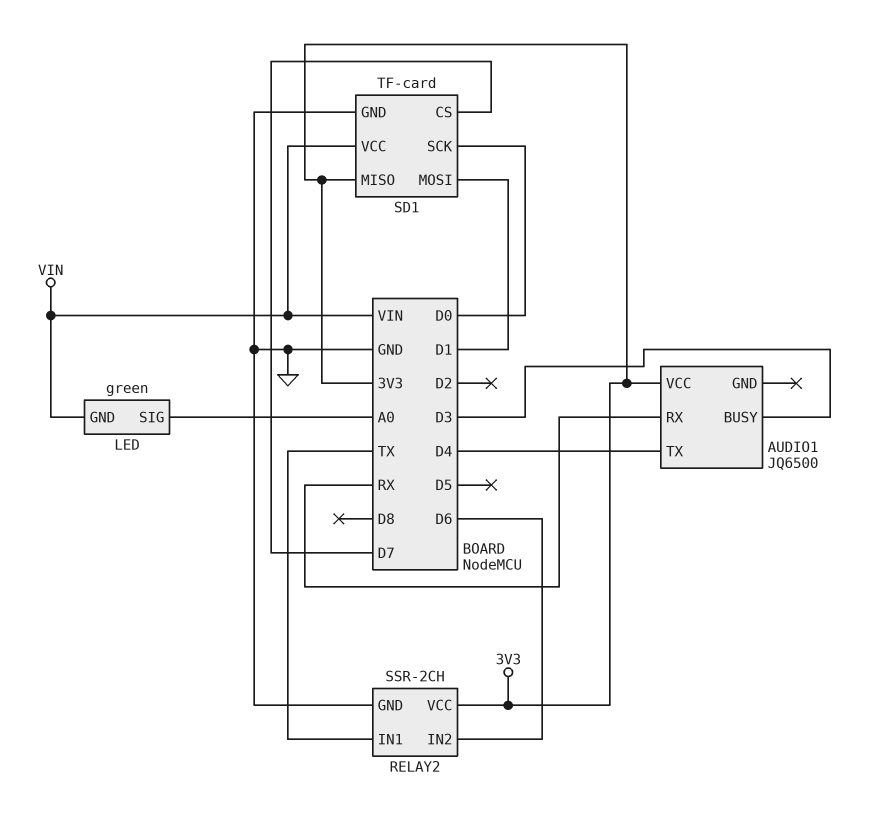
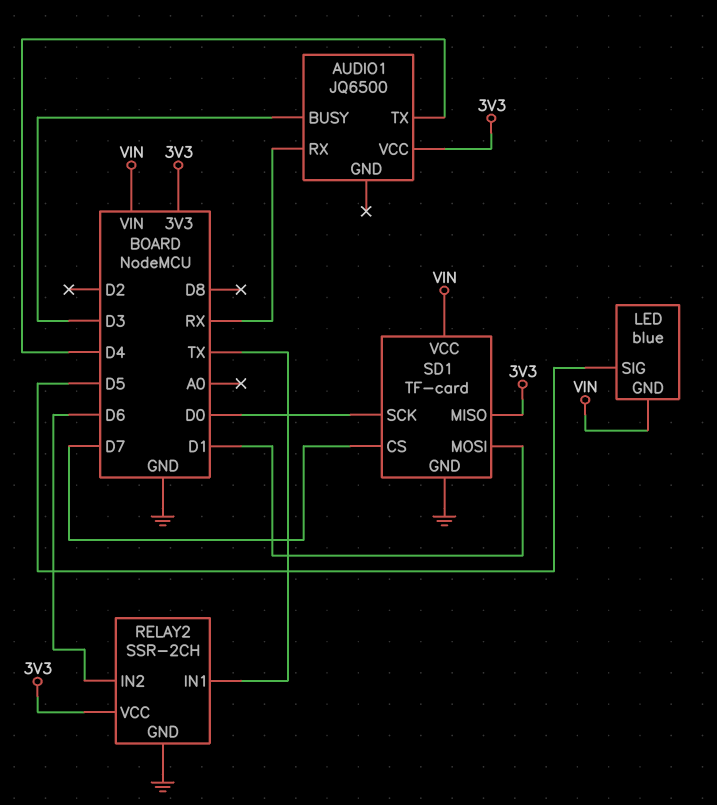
LED: green -> blue
LED pin SIG: A0 -> D5

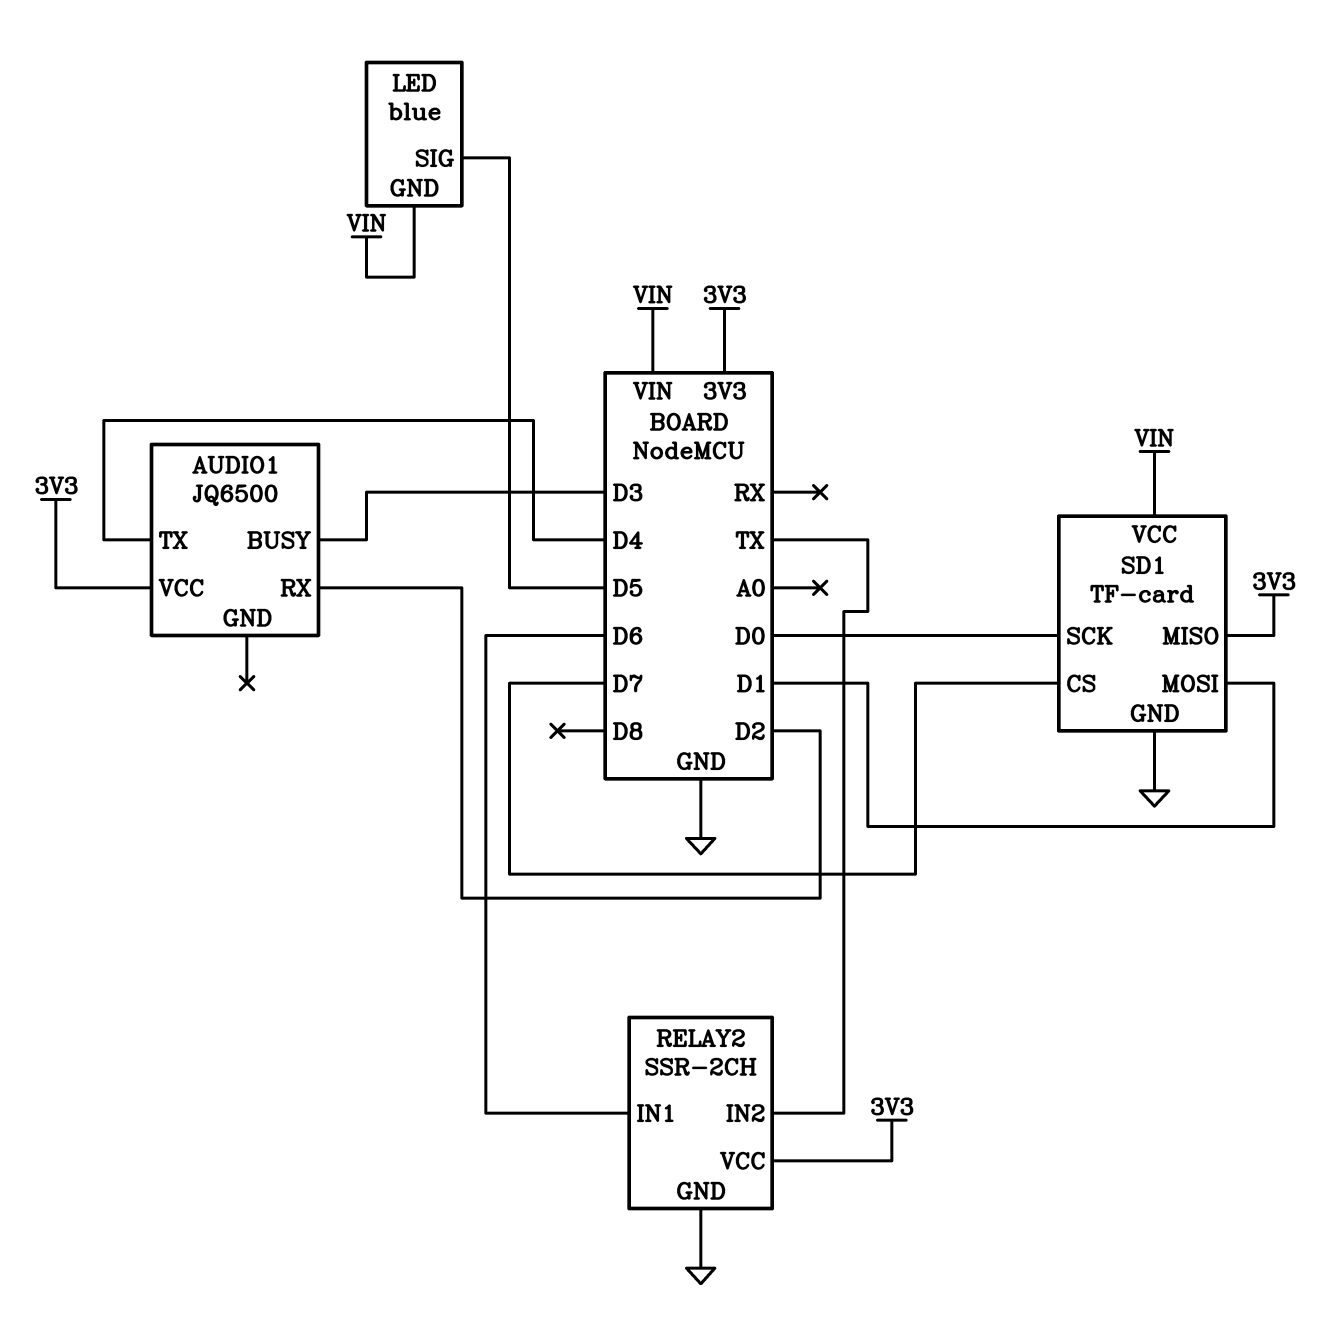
AUDIO1 pin RX: RX -> D2
RELAY2 pin IN1: TX -> D6
RELAY2 pin IN2: D6 -> TX

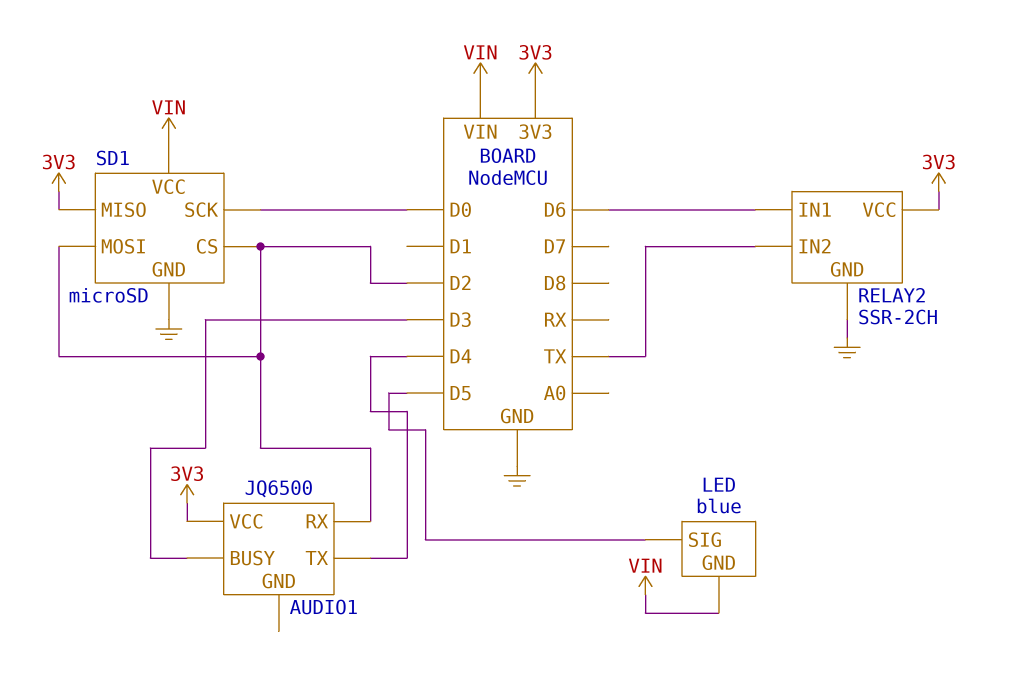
SD1: TF-card -> microSD
SD1 pin CS: D7 -> D2
SD1 pin MOSI: D1 -> D2

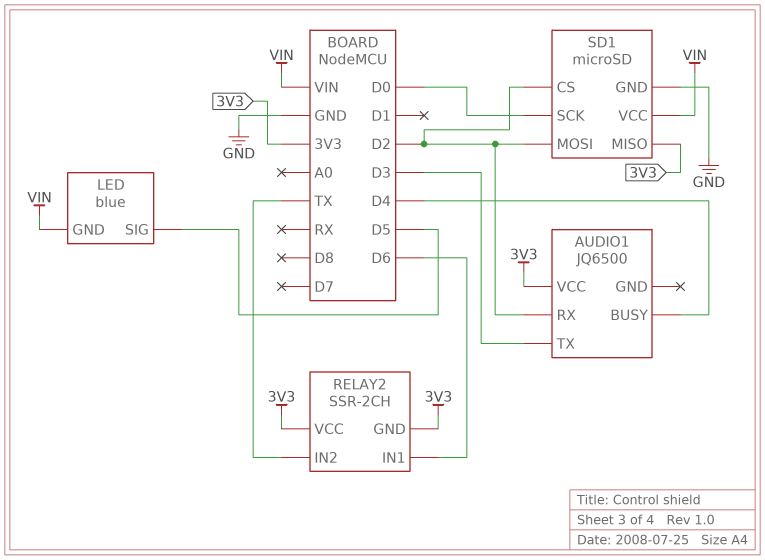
AUDIO1 pin BUSY: D3 -> D4
AUDIO1 pin TX: D4 -> D3
RELAY2 pin GND: GND -> 3V3

